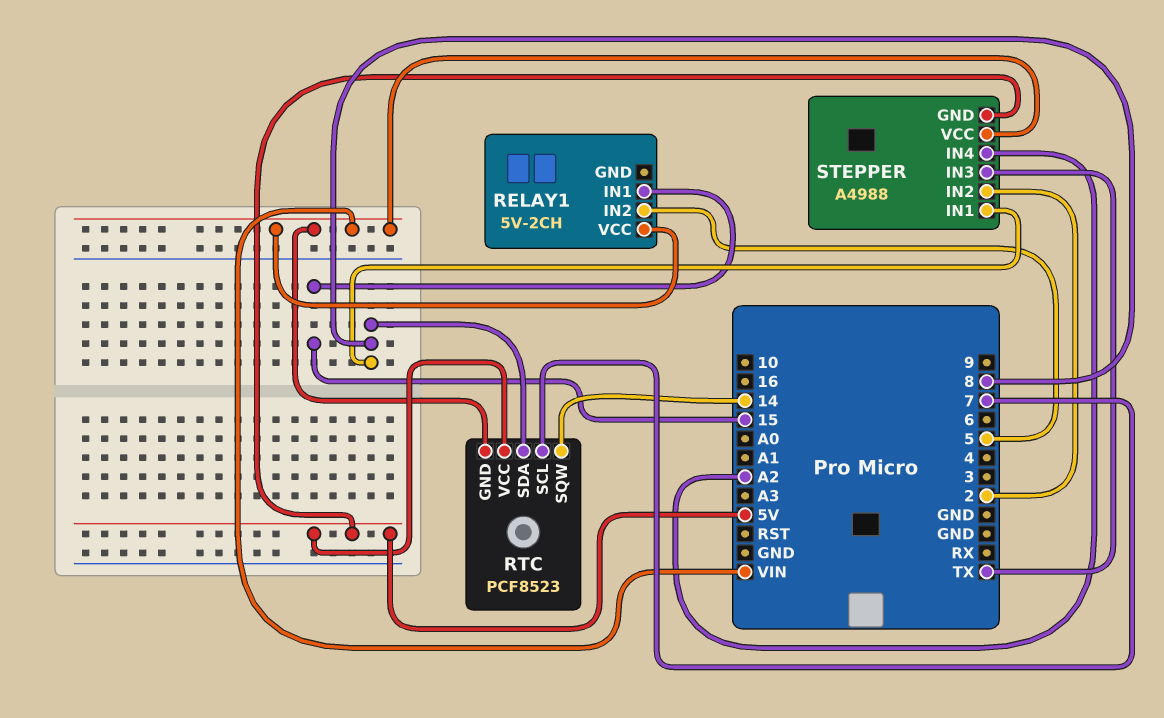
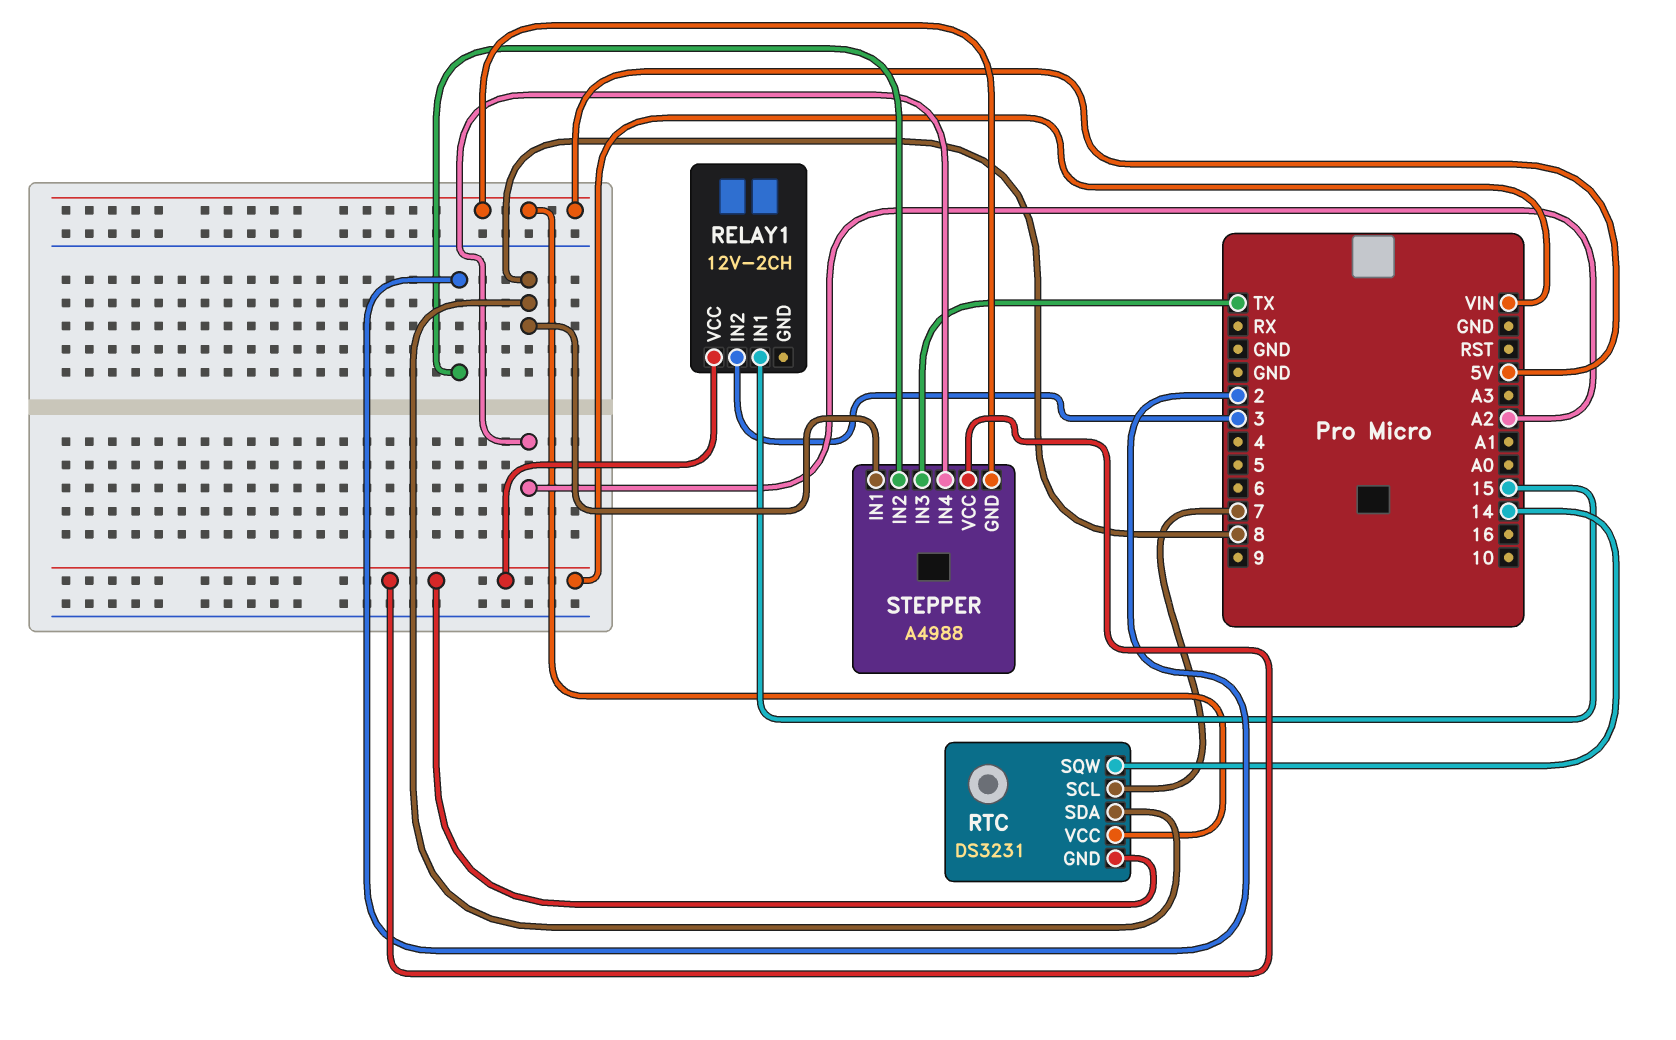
RELAY1: 5V-2CH -> 12V-2CH
RELAY1 pin IN2: 5 -> 3
RTC: PCF8523 -> DS3231

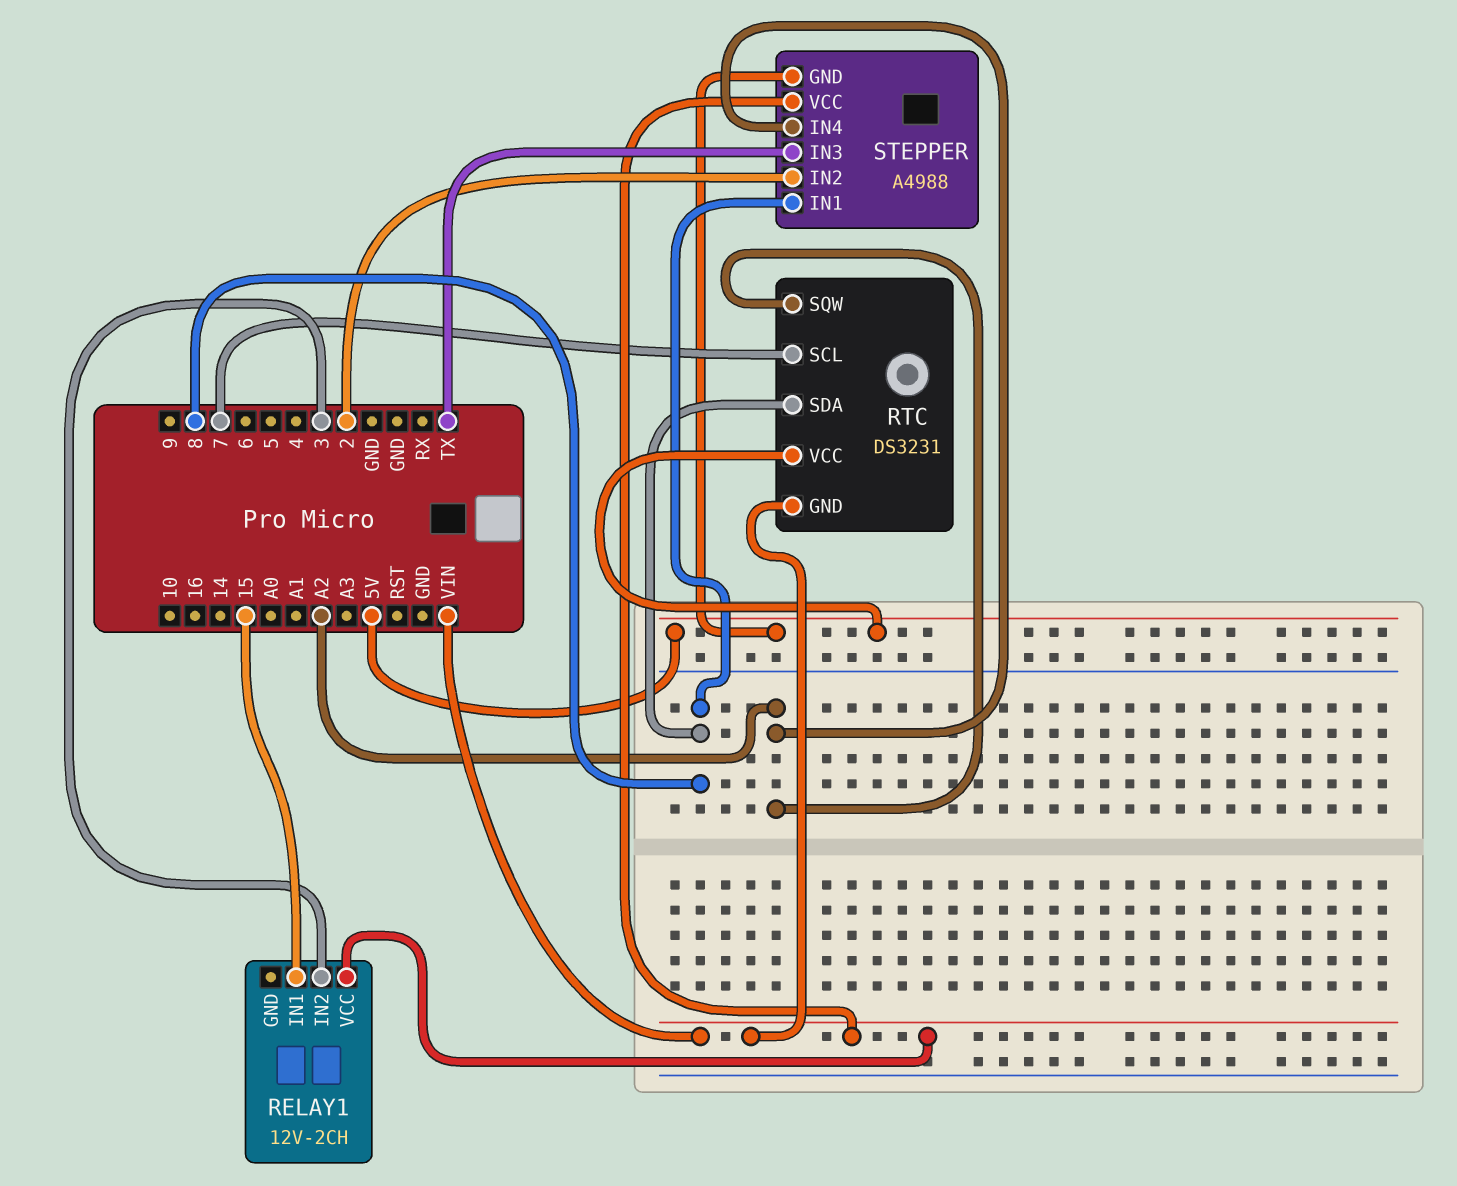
RTC pin SQW: 14 -> A2

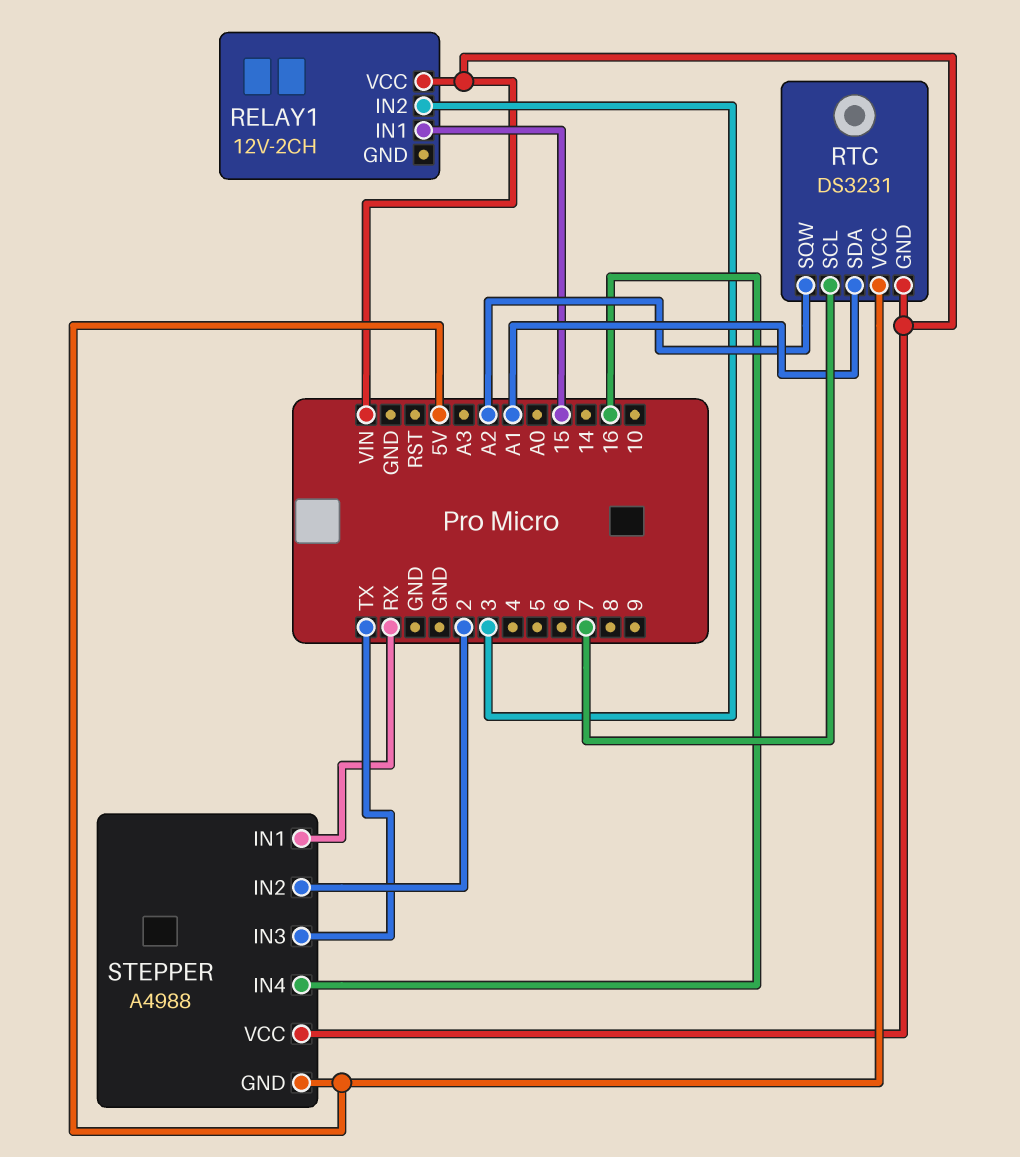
RTC pin SDA: 8 -> A1
STEPPER pin IN1: 8 -> RX
STEPPER pin IN4: A2 -> 16

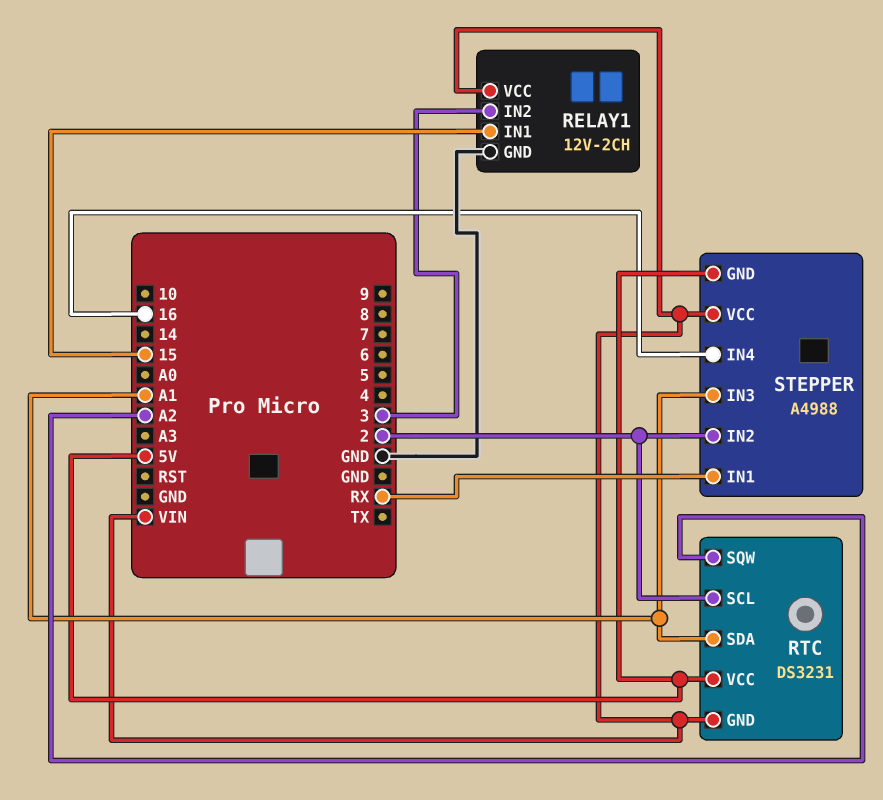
RELAY1 pin GND: none -> GND
RTC pin SCL: 7 -> 2
STEPPER pin IN3: TX -> A1

